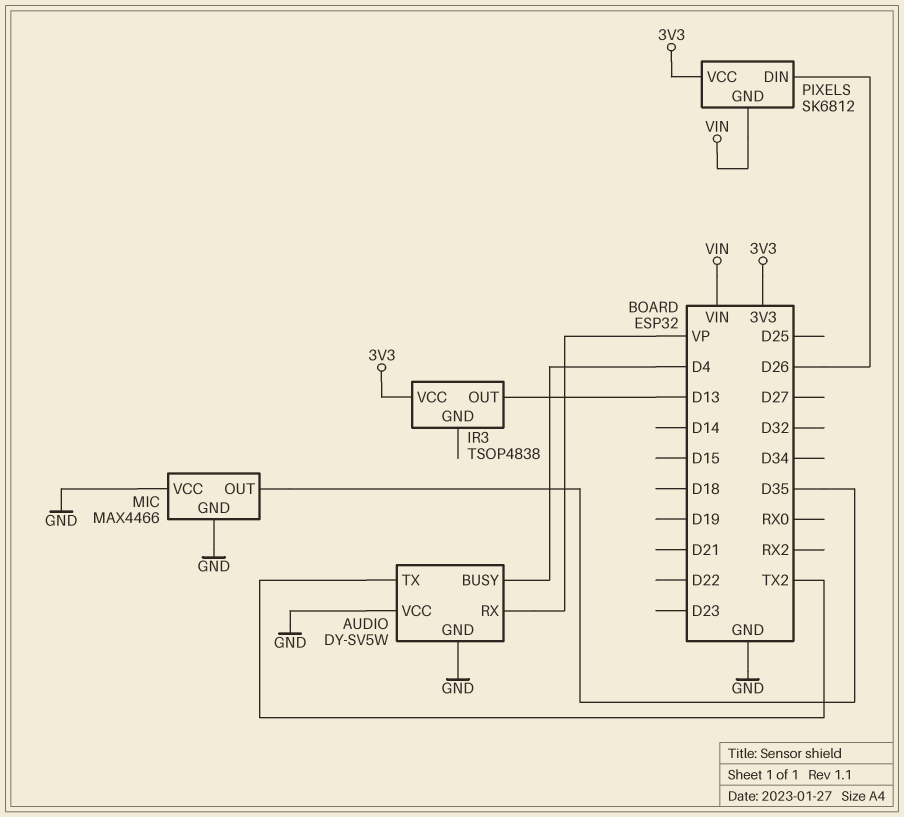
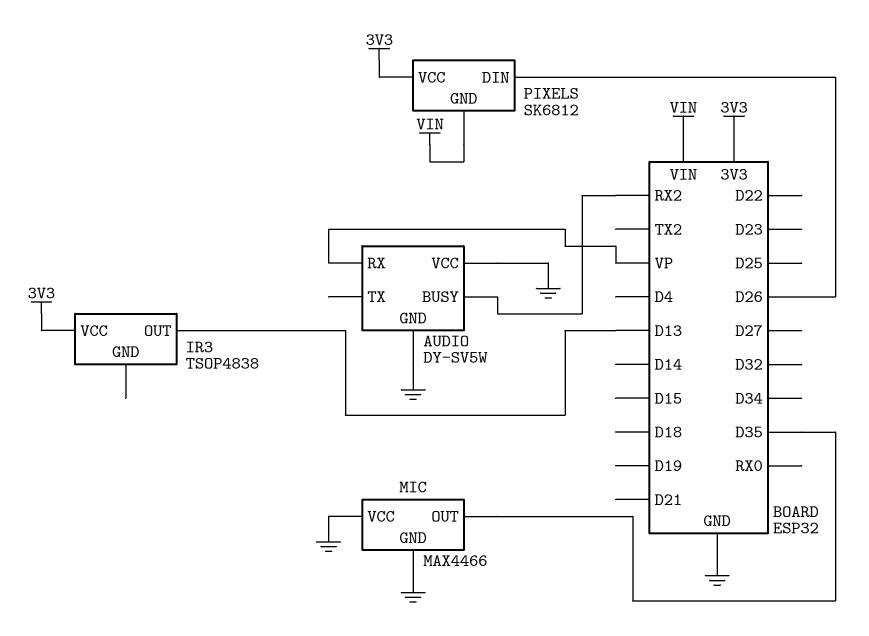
AUDIO pin BUSY: D4 -> RX2
AUDIO pin TX: TX2 -> none

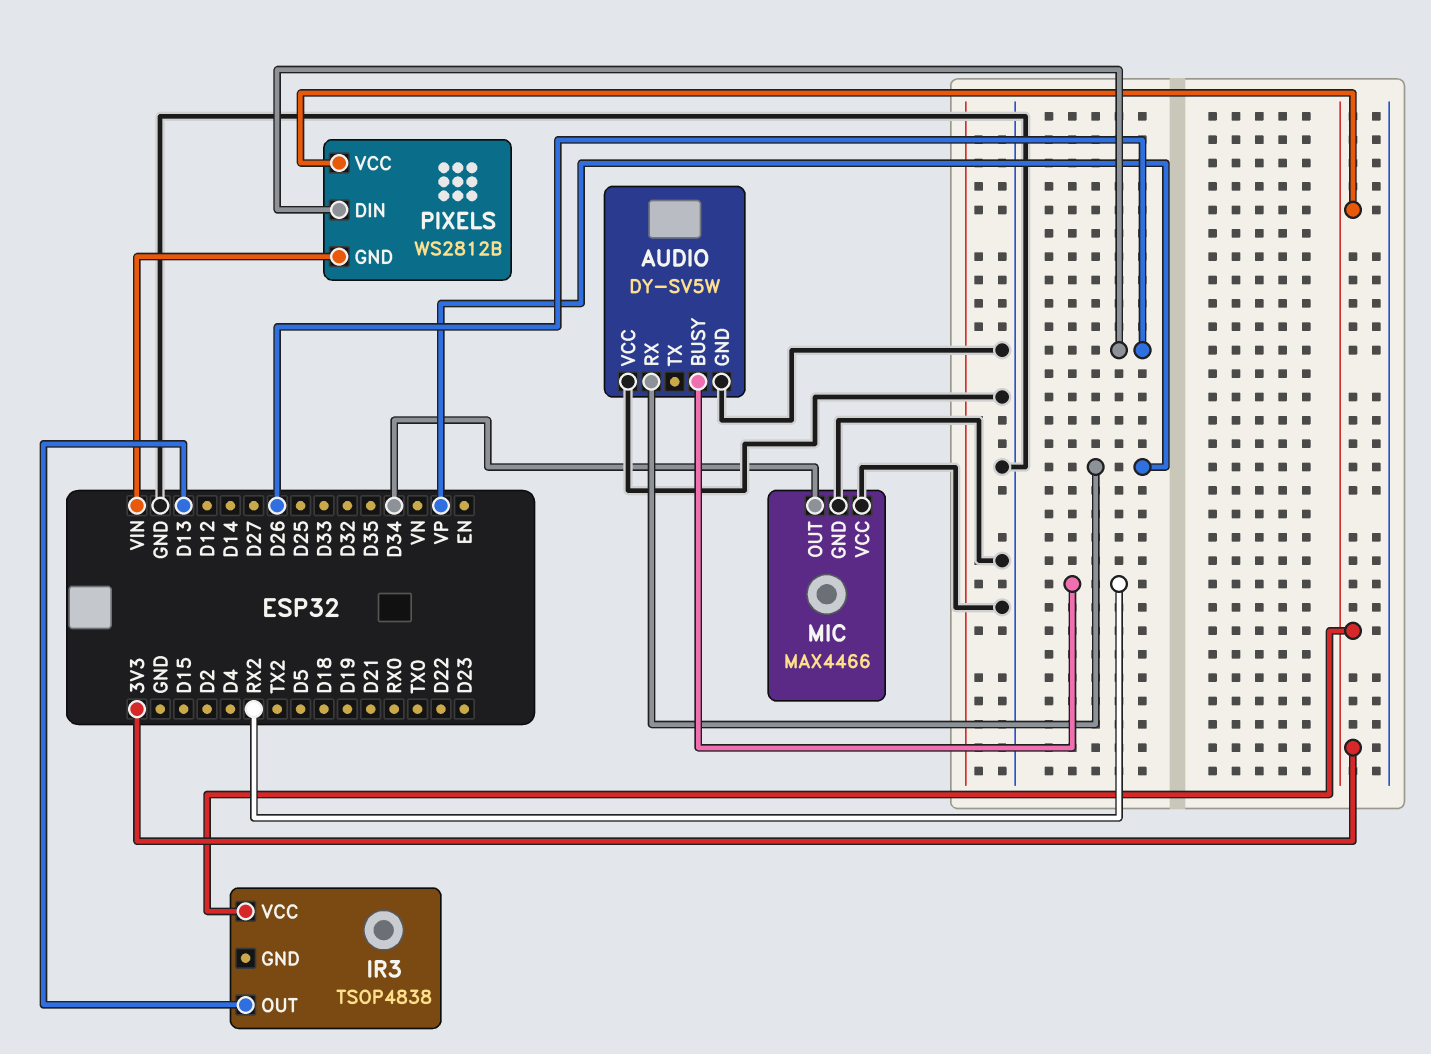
MIC pin OUT: D35 -> D34
PIXELS: SK6812 -> WS2812B

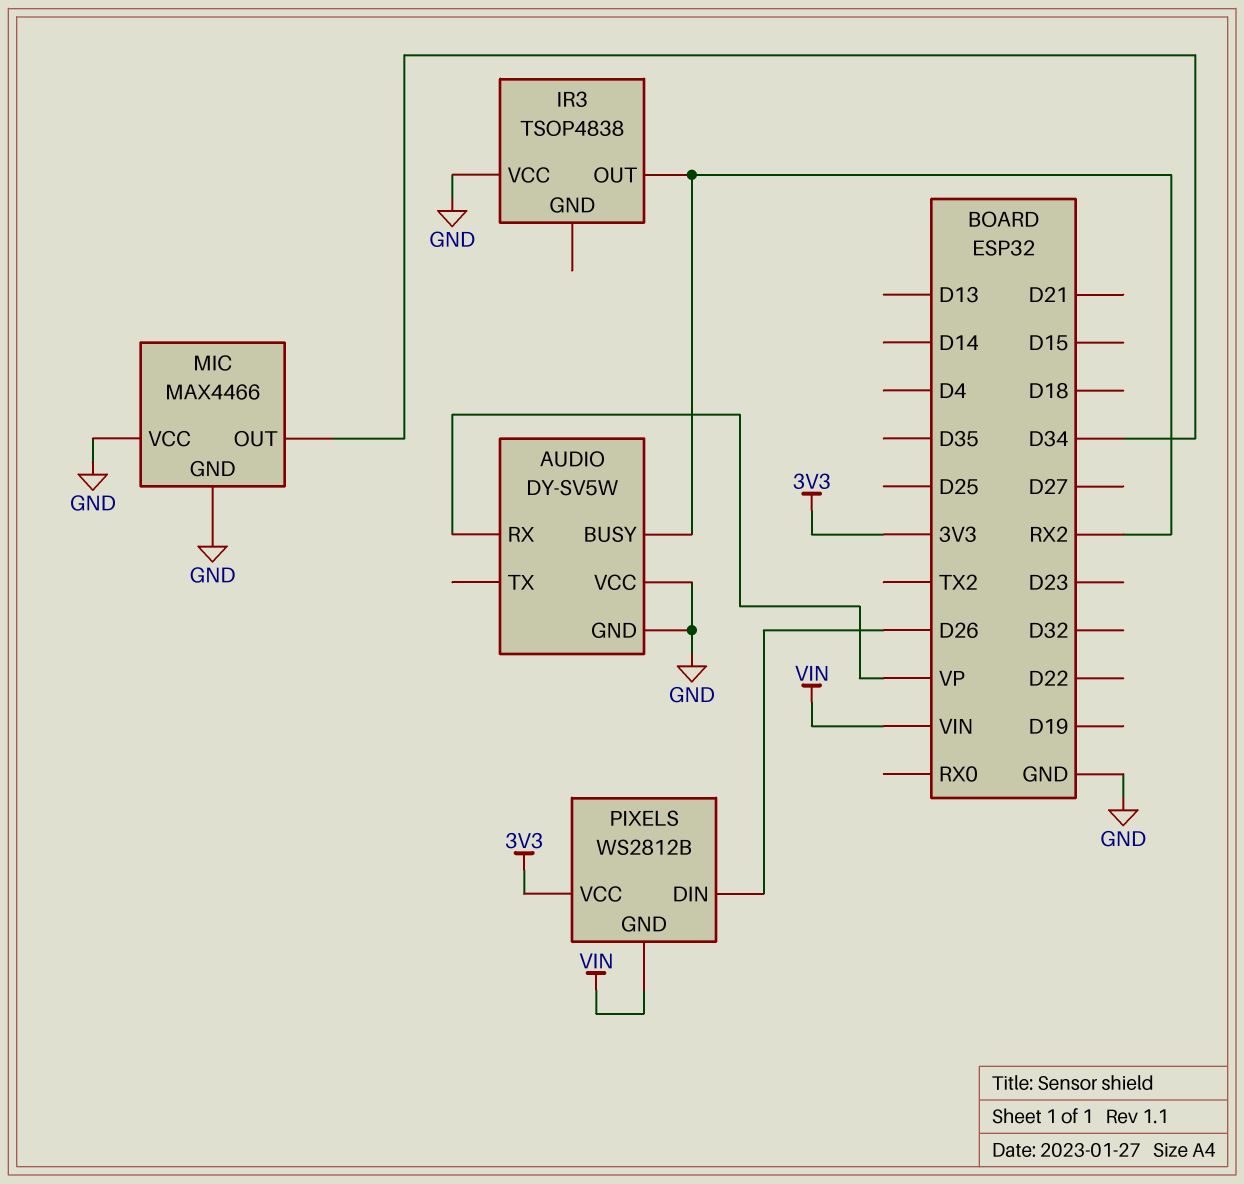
IR3 pin OUT: D13 -> RX2
IR3 pin VCC: 3V3 -> GND

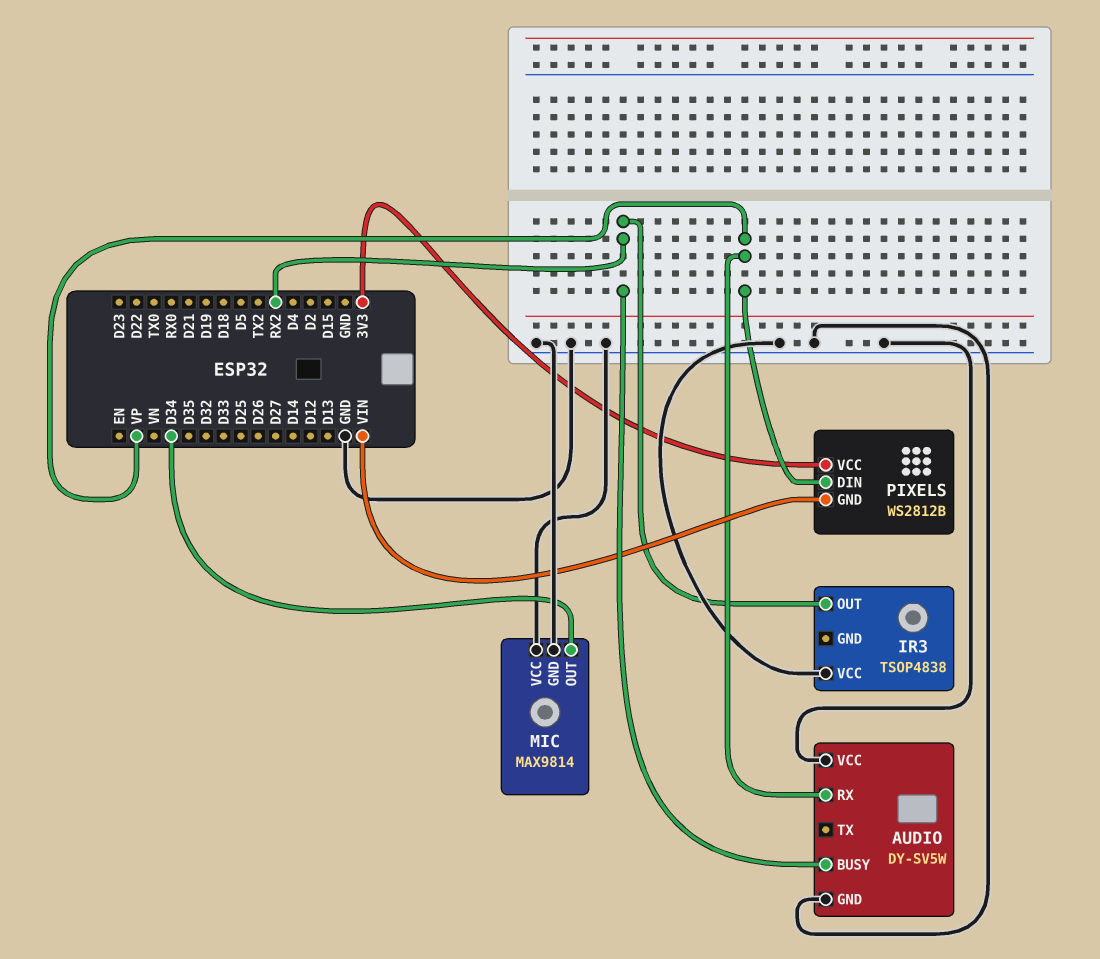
MIC: MAX4466 -> MAX9814
PIXELS pin DIN: D26 -> VP

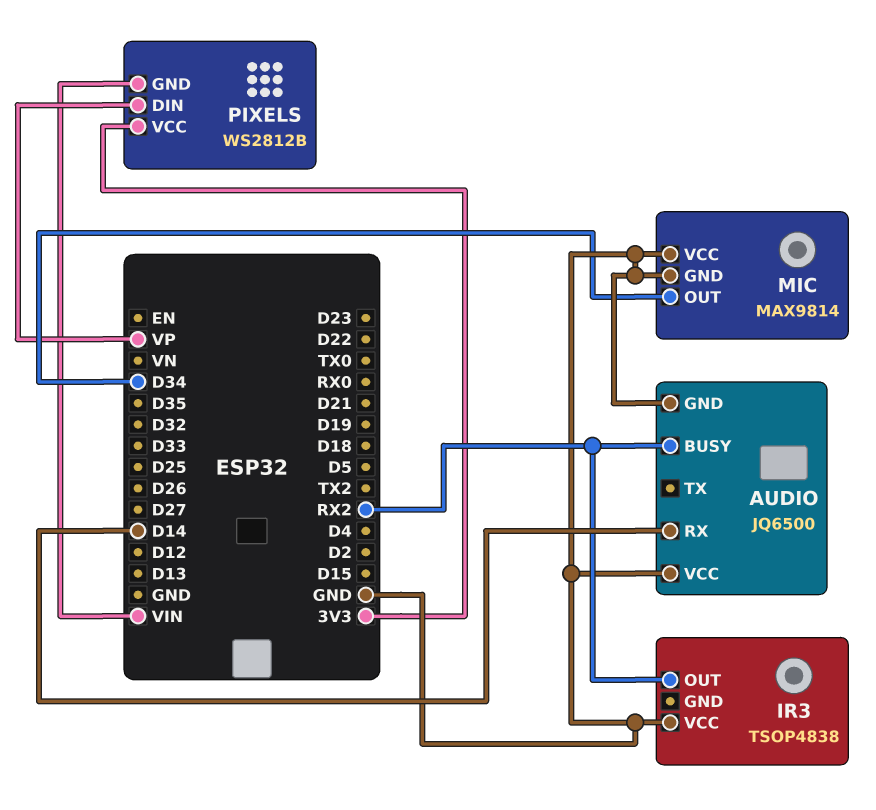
AUDIO: DY-SV5W -> JQ6500
AUDIO pin RX: VP -> D14

